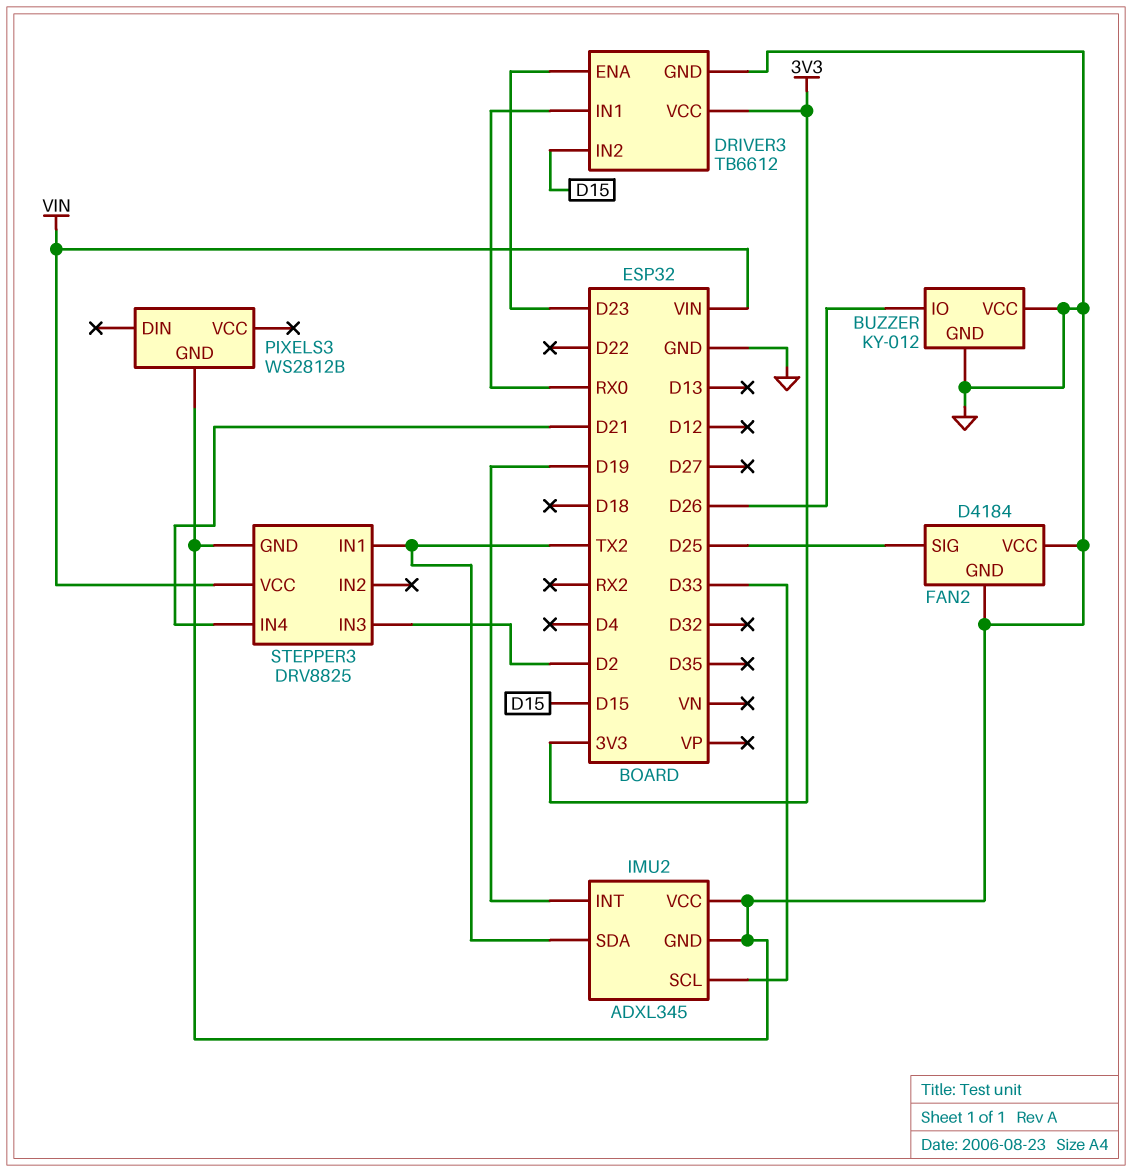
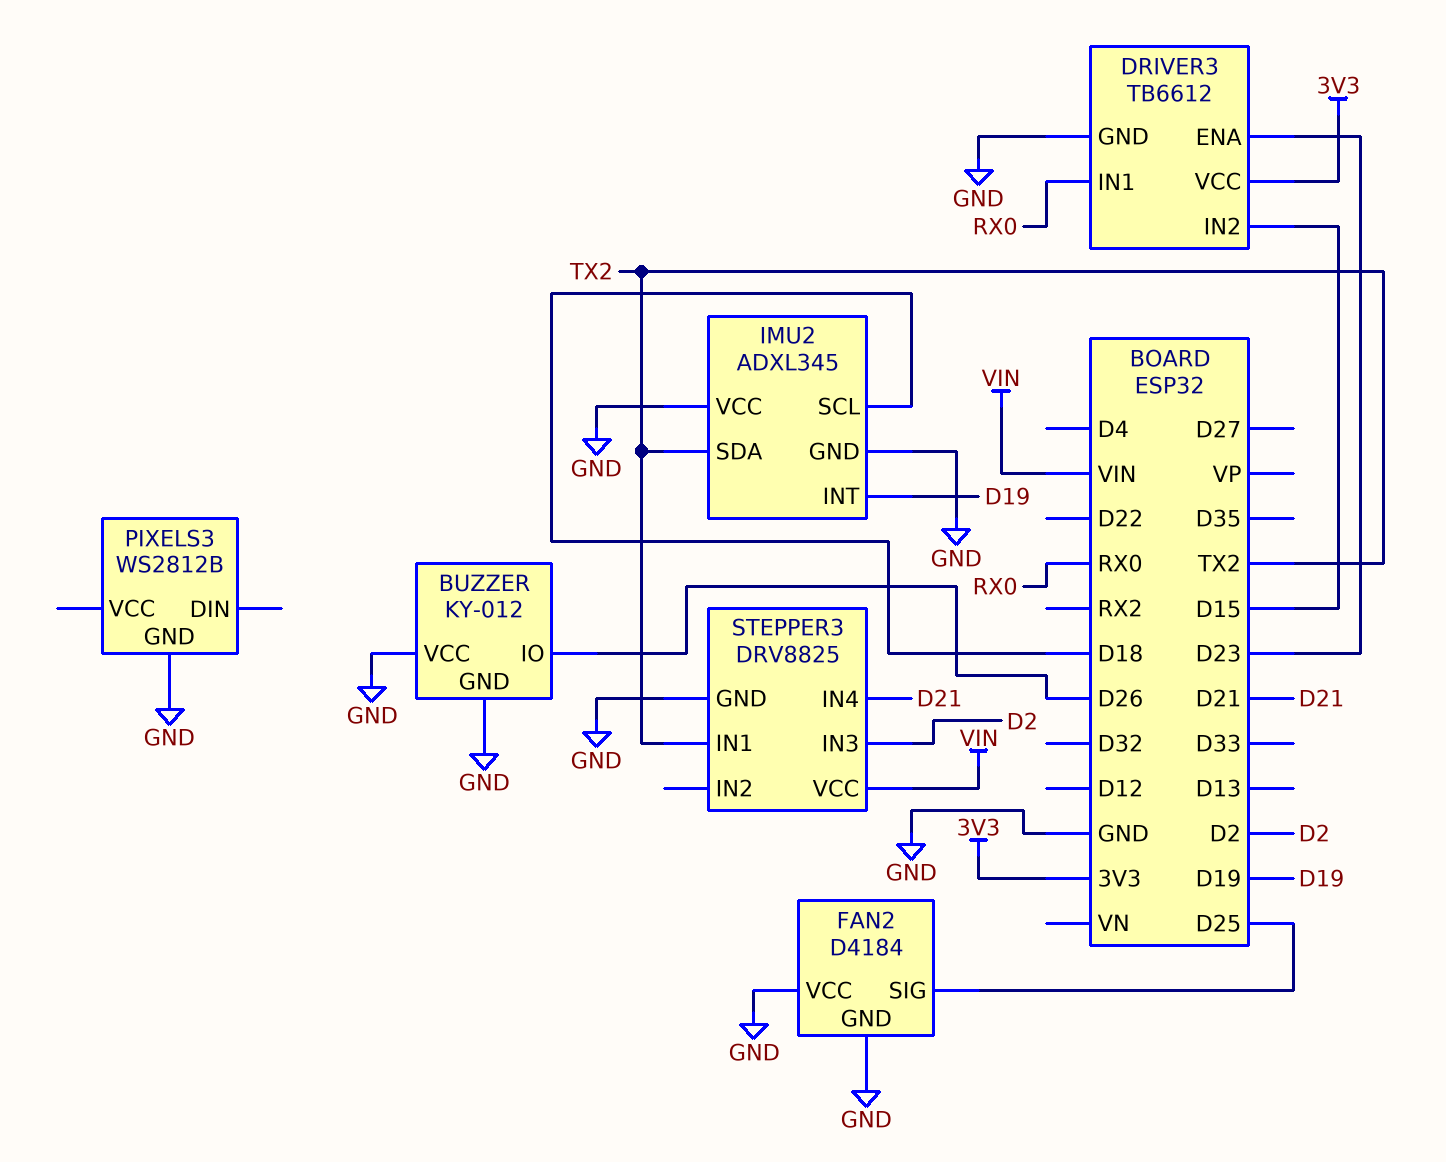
IMU2 pin SCL: D33 -> D18

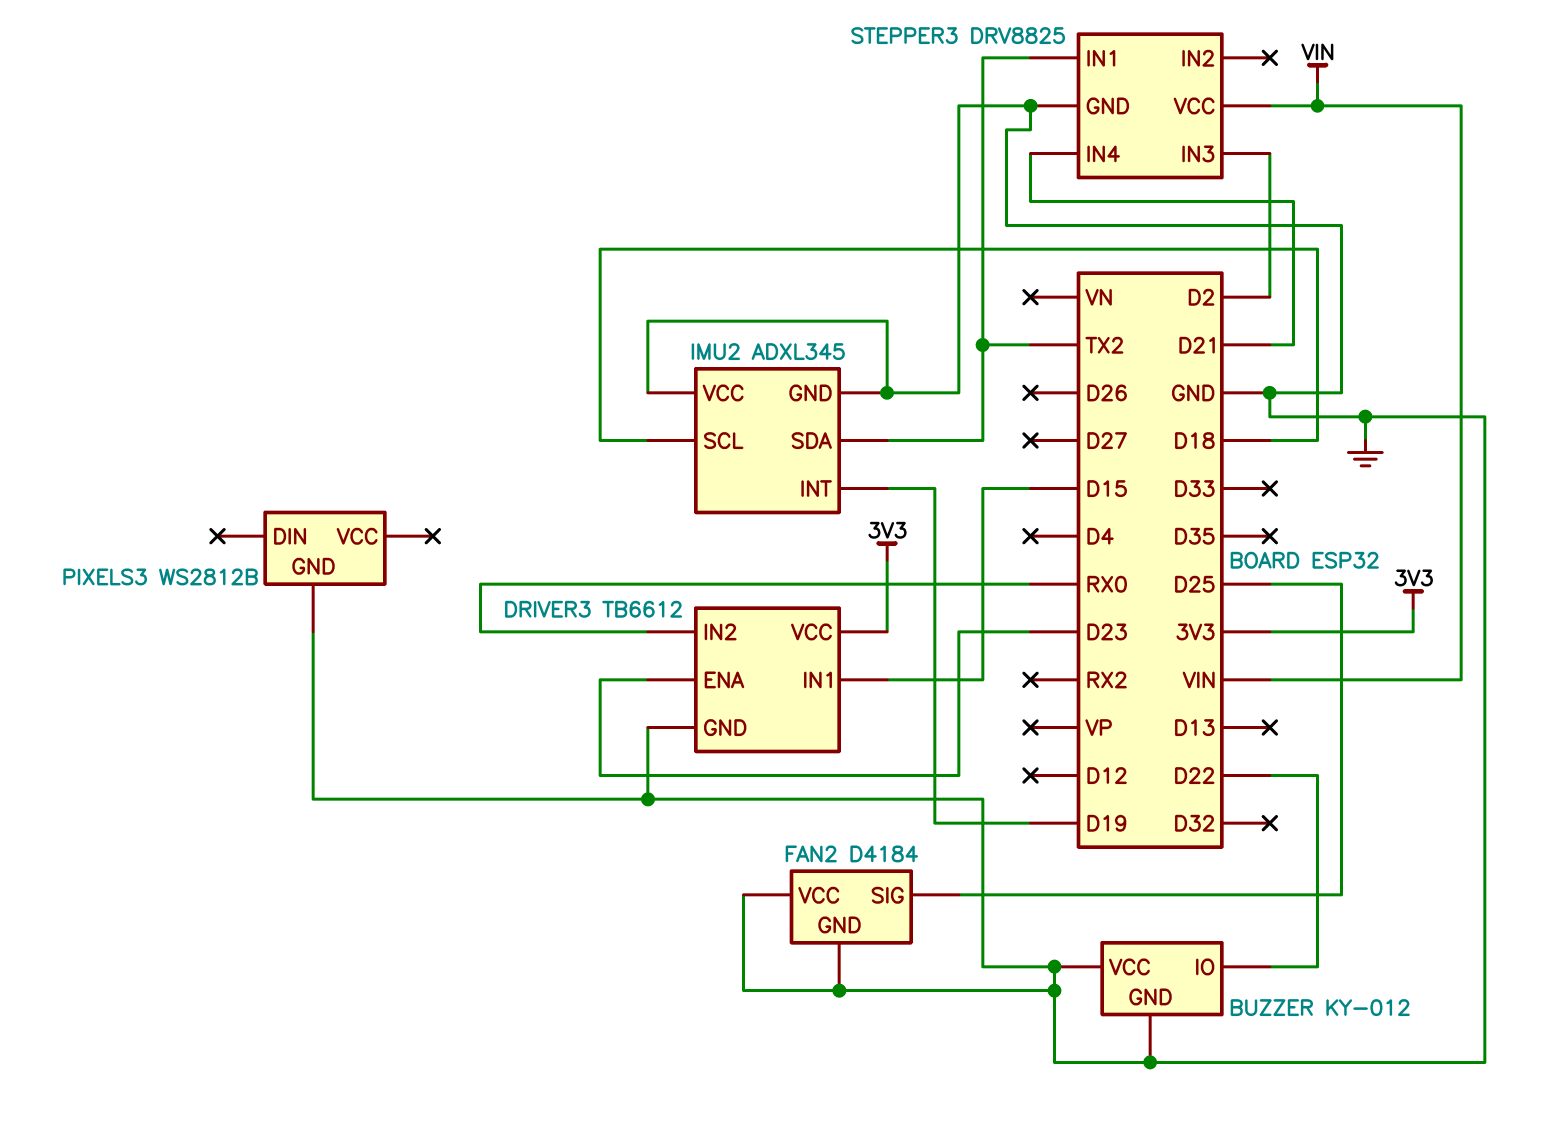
BUZZER pin IO: D26 -> D22
DRIVER3 pin IN1: RX0 -> D15
DRIVER3 pin IN2: D15 -> RX0

